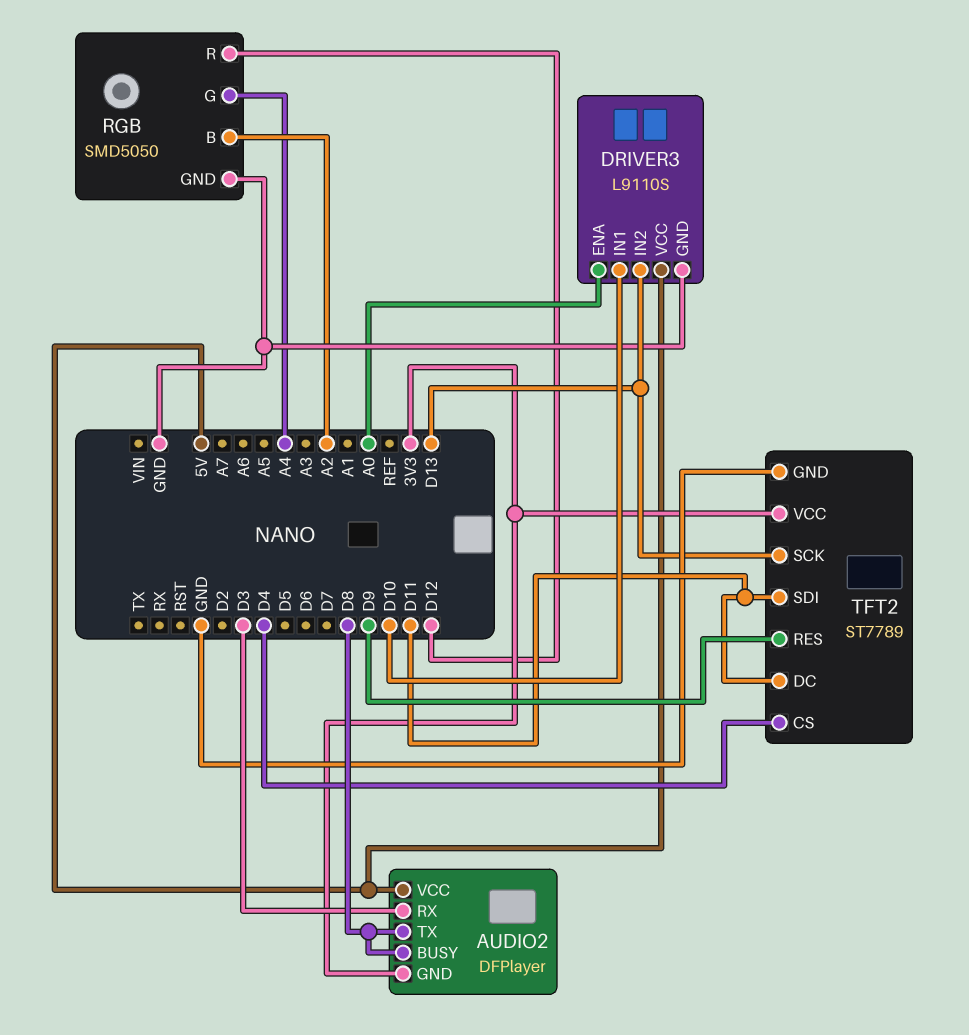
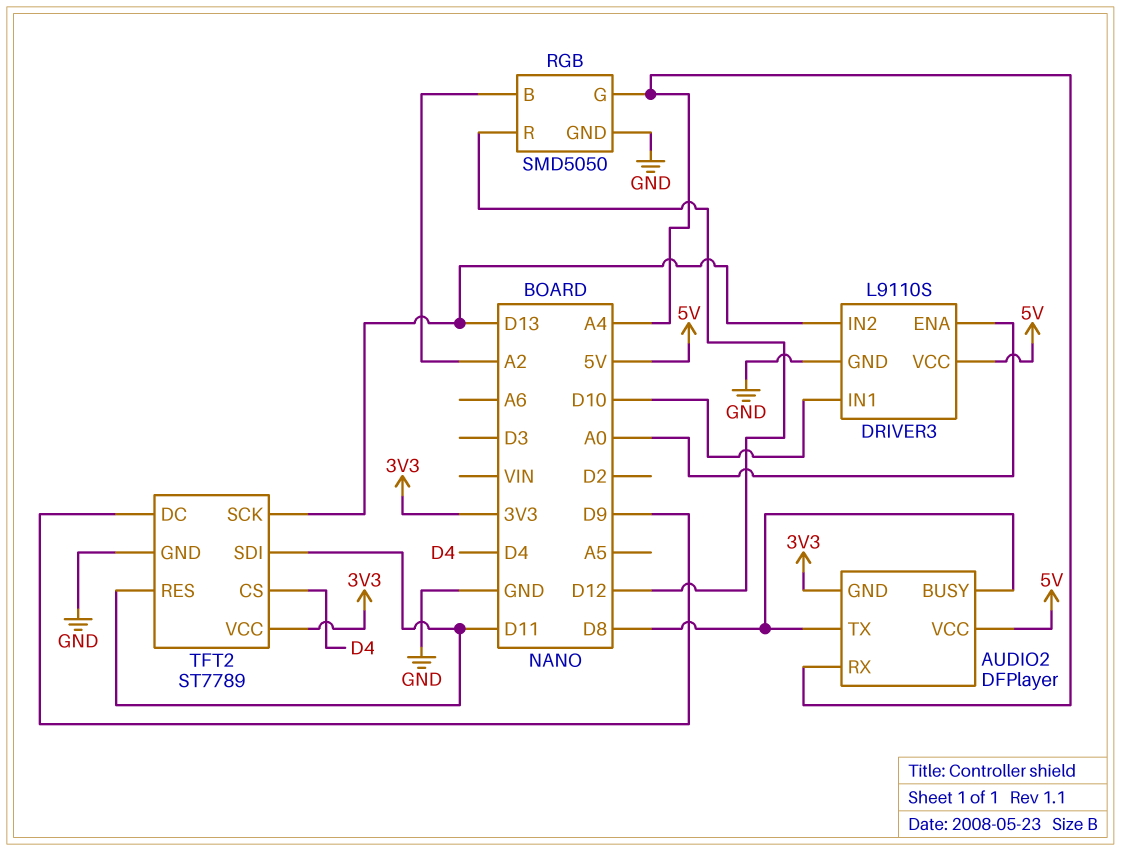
AUDIO2 pin RX: D3 -> A4
TFT2 pin DC: D11 -> D9
TFT2 pin RES: D9 -> D11

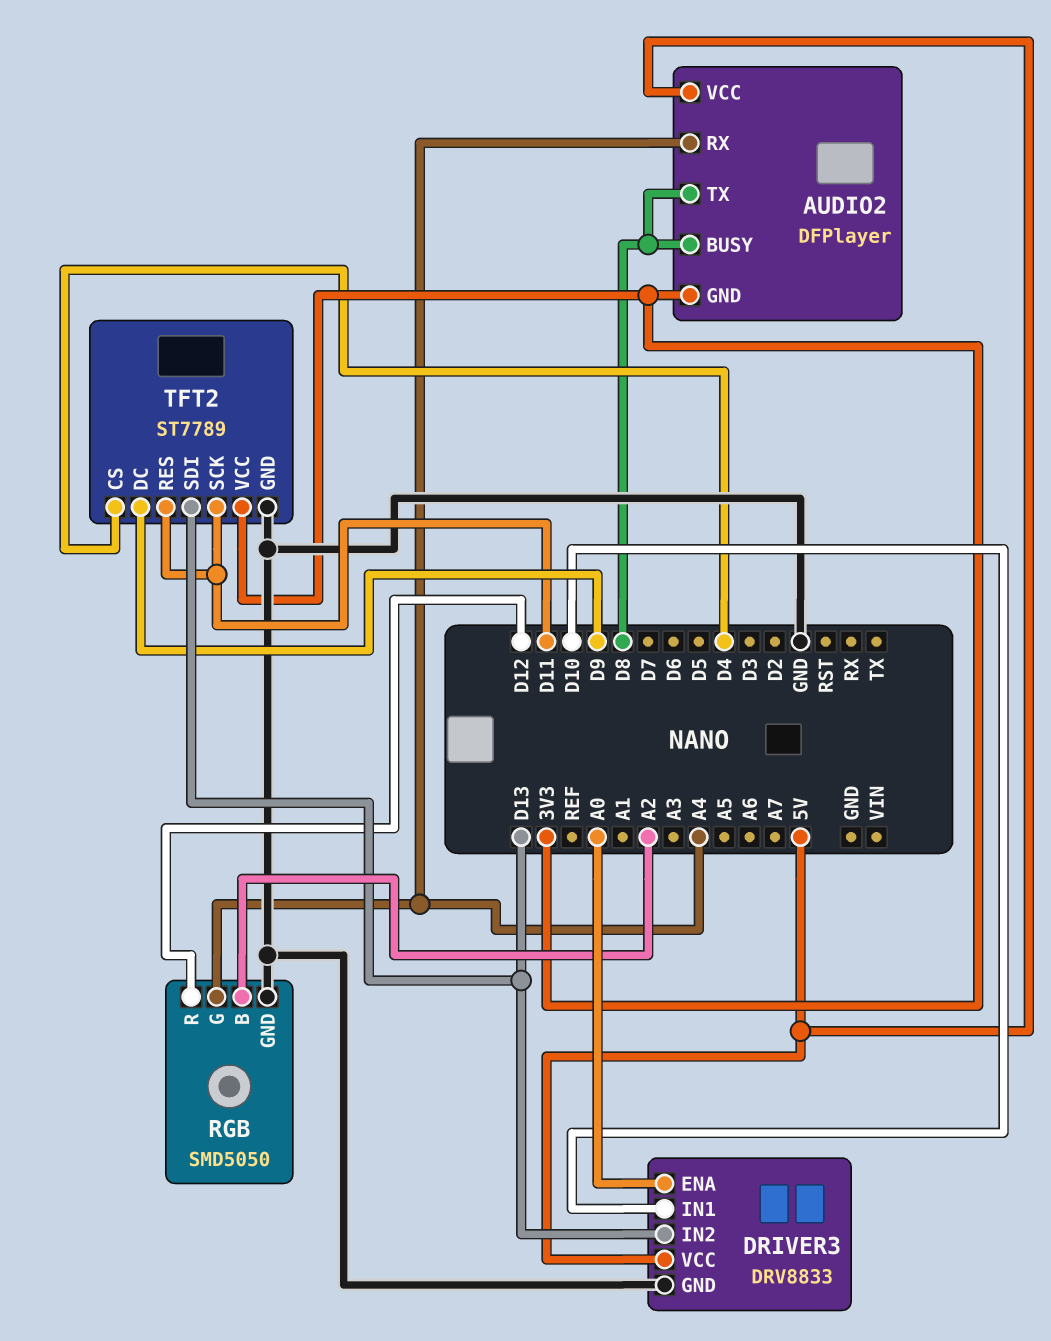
DRIVER3: L9110S -> DRV8833
TFT2 pin SCK: D13 -> D11
TFT2 pin SDI: D11 -> D13

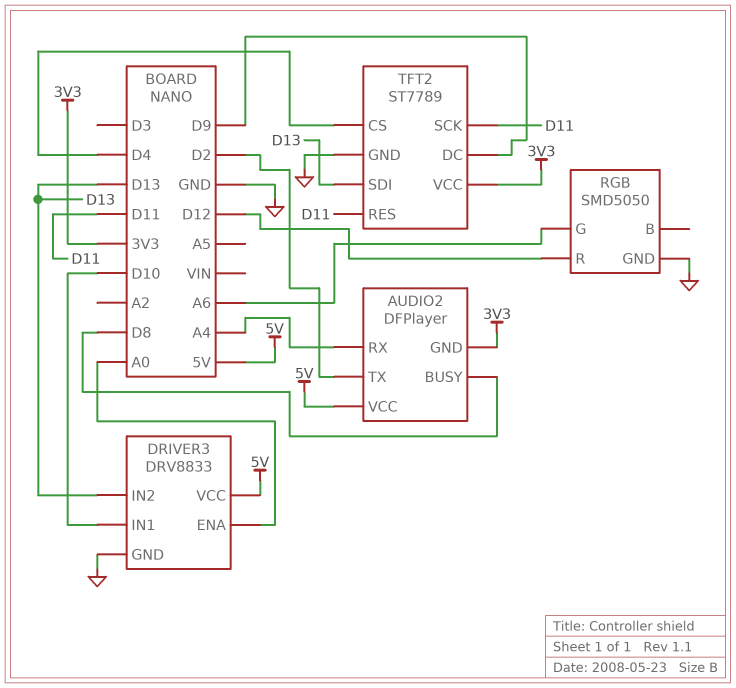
AUDIO2 pin TX: D8 -> D2
RGB pin B: A2 -> none
RGB pin G: A4 -> A6

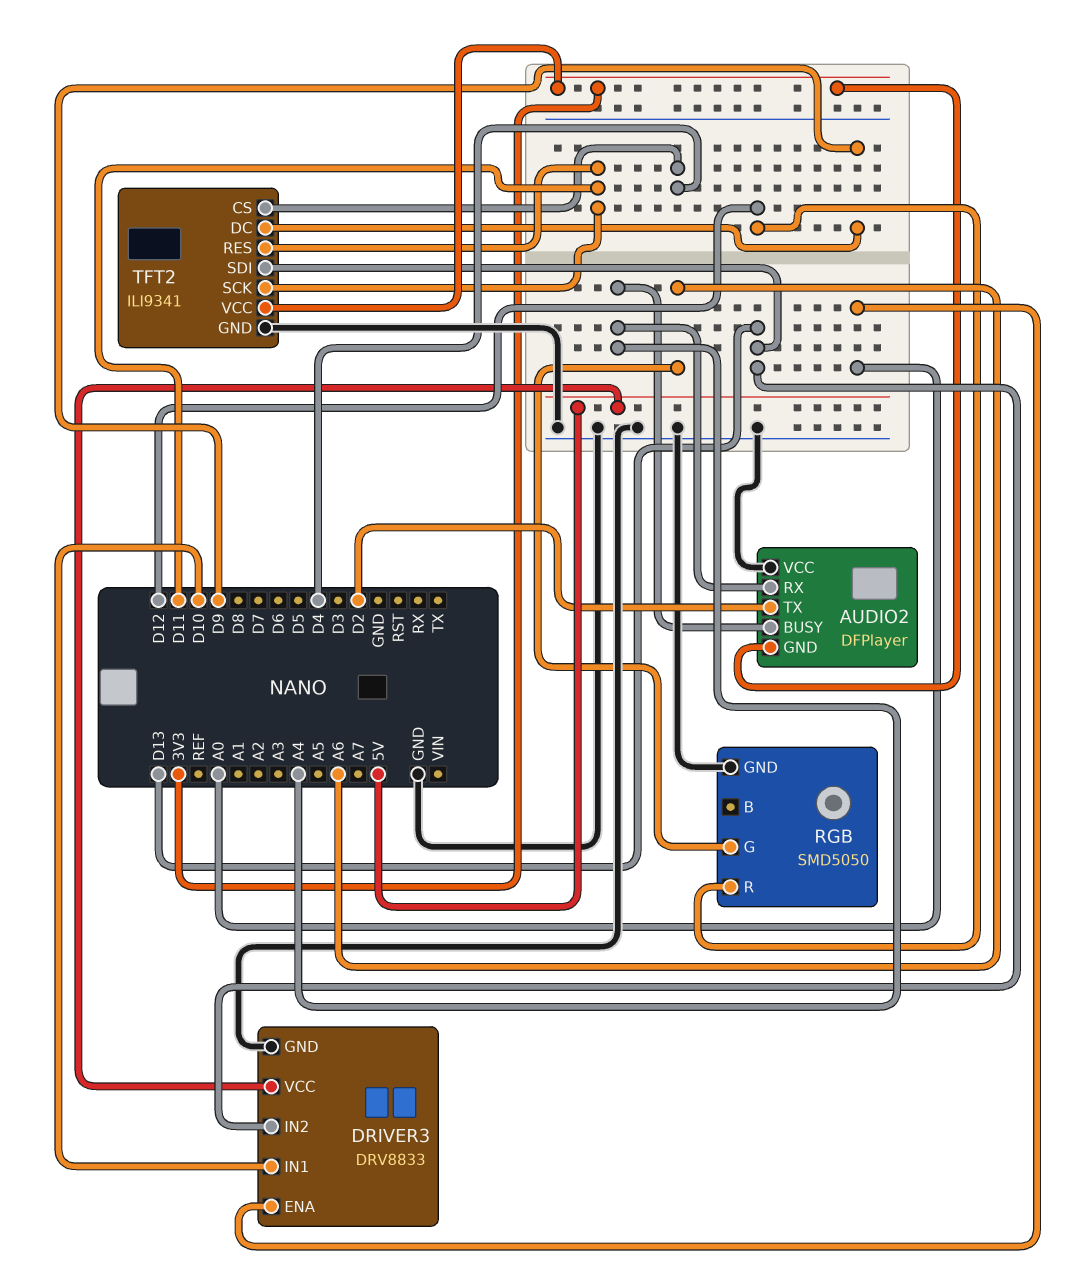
AUDIO2 pin BUSY: D8 -> A4
AUDIO2 pin VCC: 5V -> GND
TFT2: ST7789 -> ILI9341

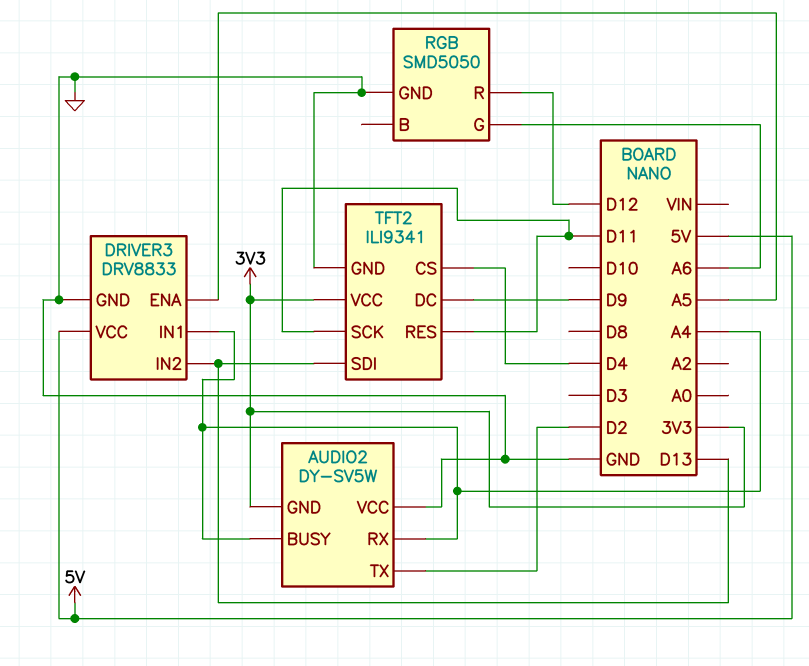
AUDIO2: DFPlayer -> DY-SV5W
DRIVER3 pin ENA: A0 -> A5
DRIVER3 pin IN1: D10 -> A4

